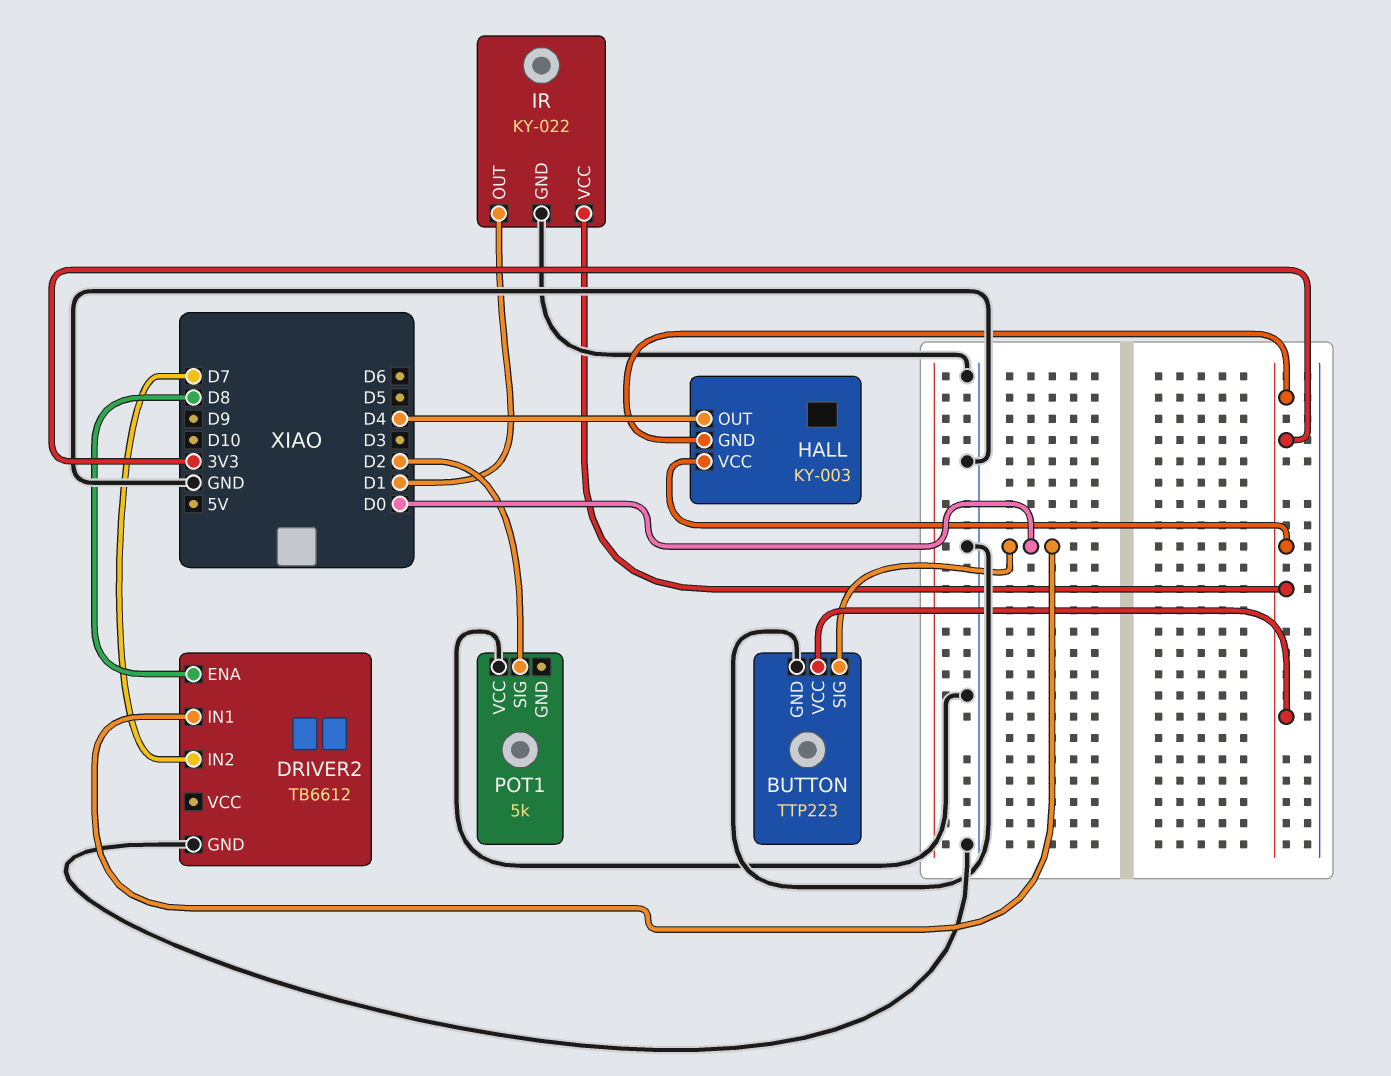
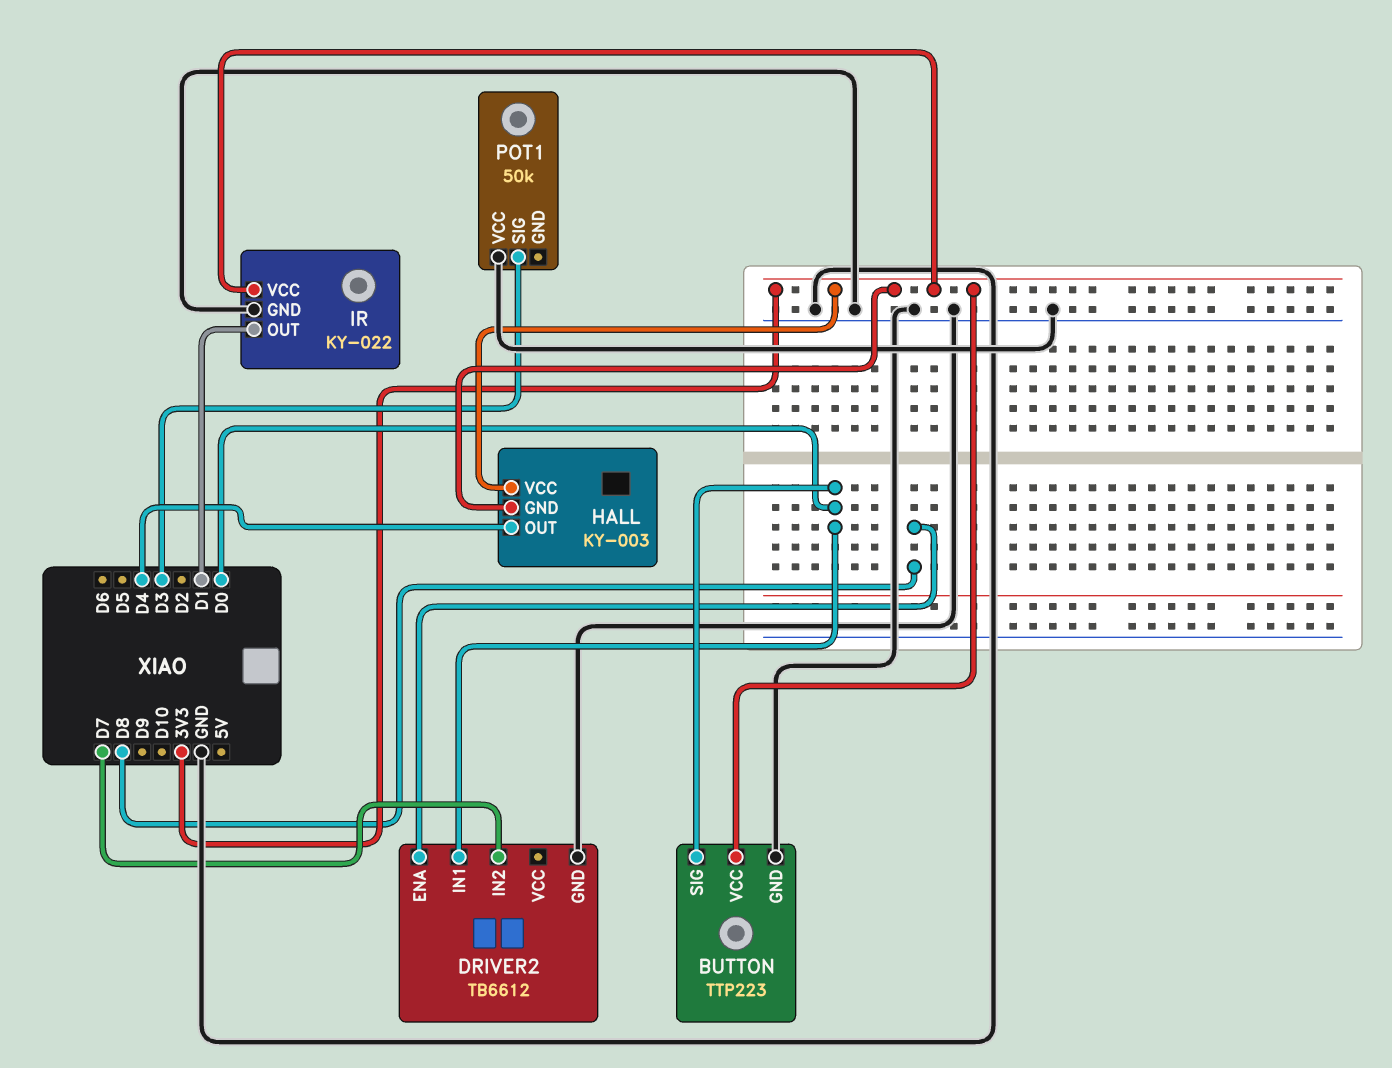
POT1: 5k -> 50k
POT1 pin SIG: D2 -> D3

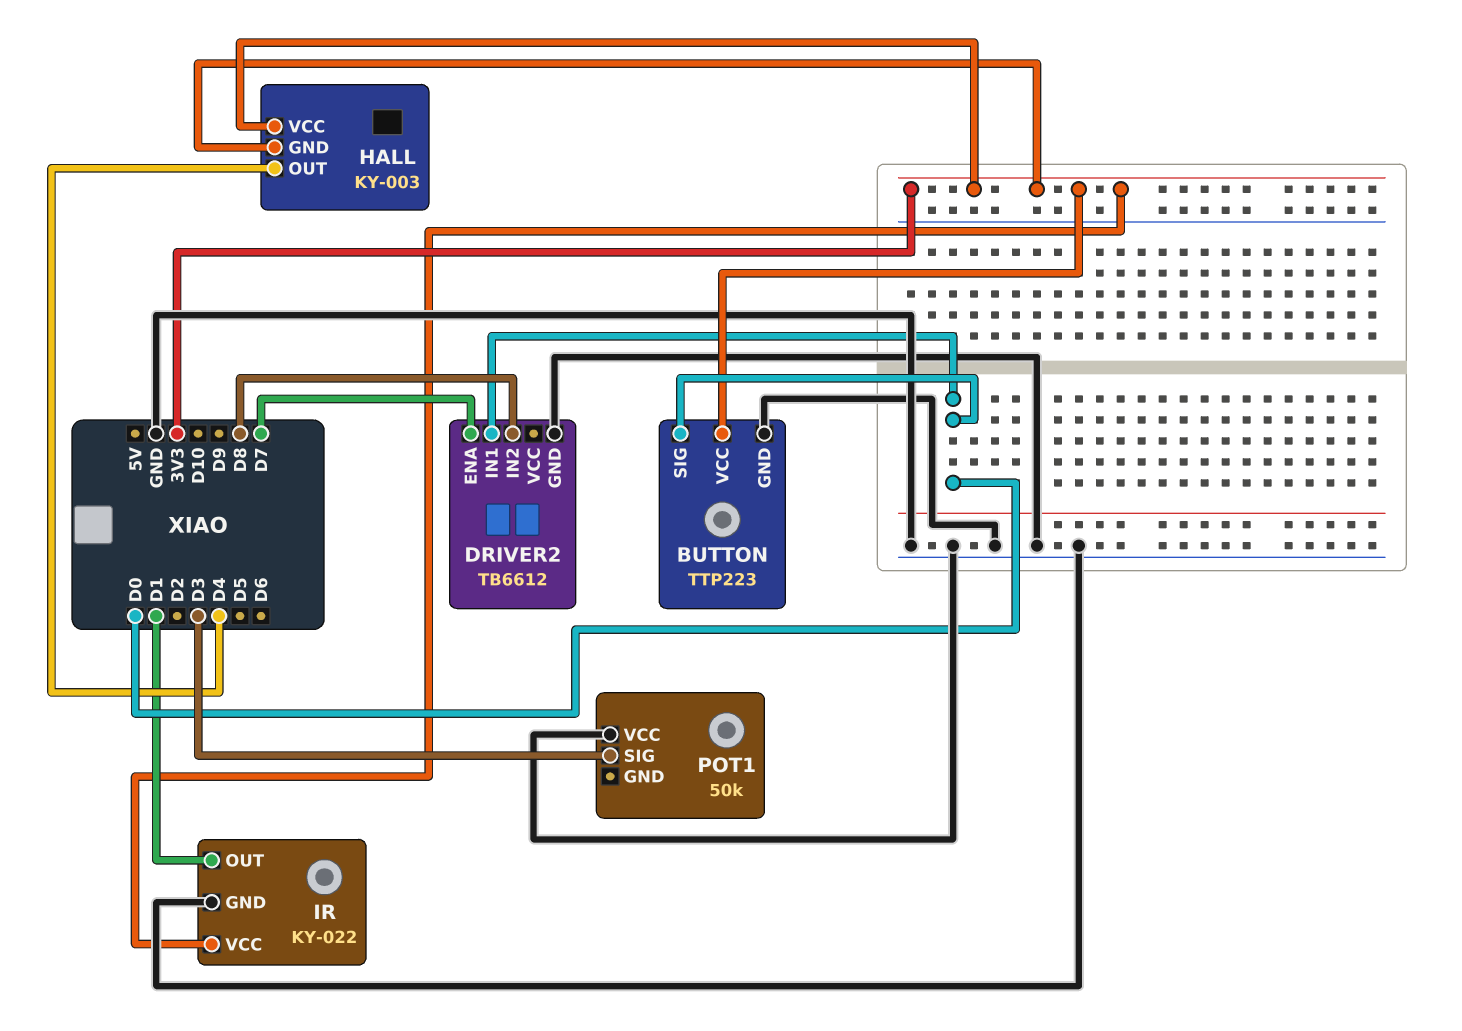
DRIVER2 pin ENA: D8 -> D7
DRIVER2 pin IN2: D7 -> D8

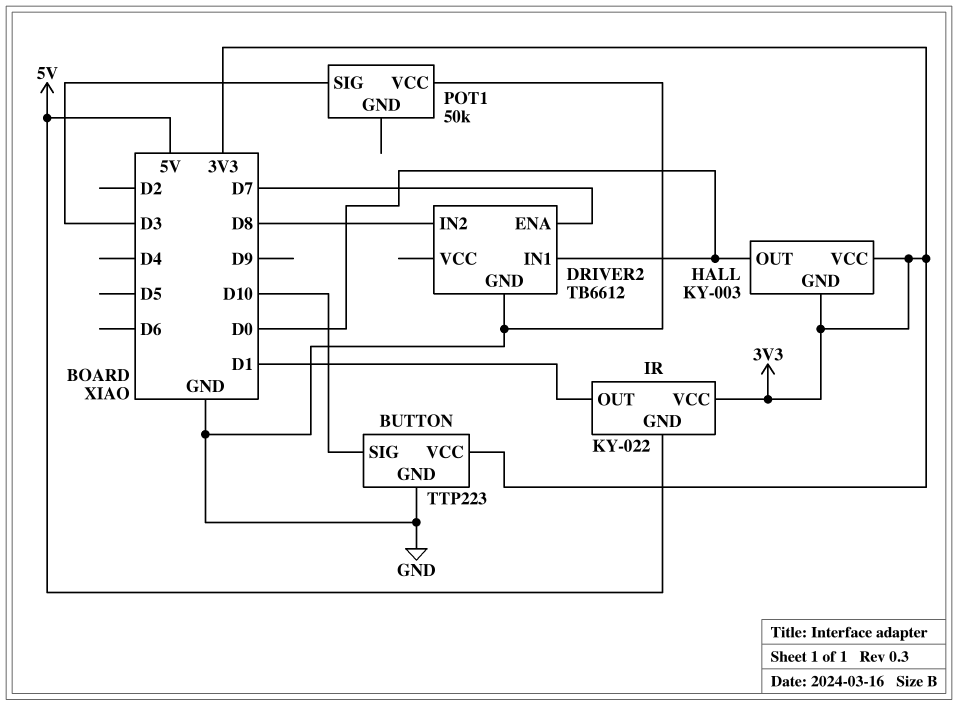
BUTTON pin SIG: D0 -> D10
HALL pin OUT: D4 -> D0
IR pin GND: GND -> 5V

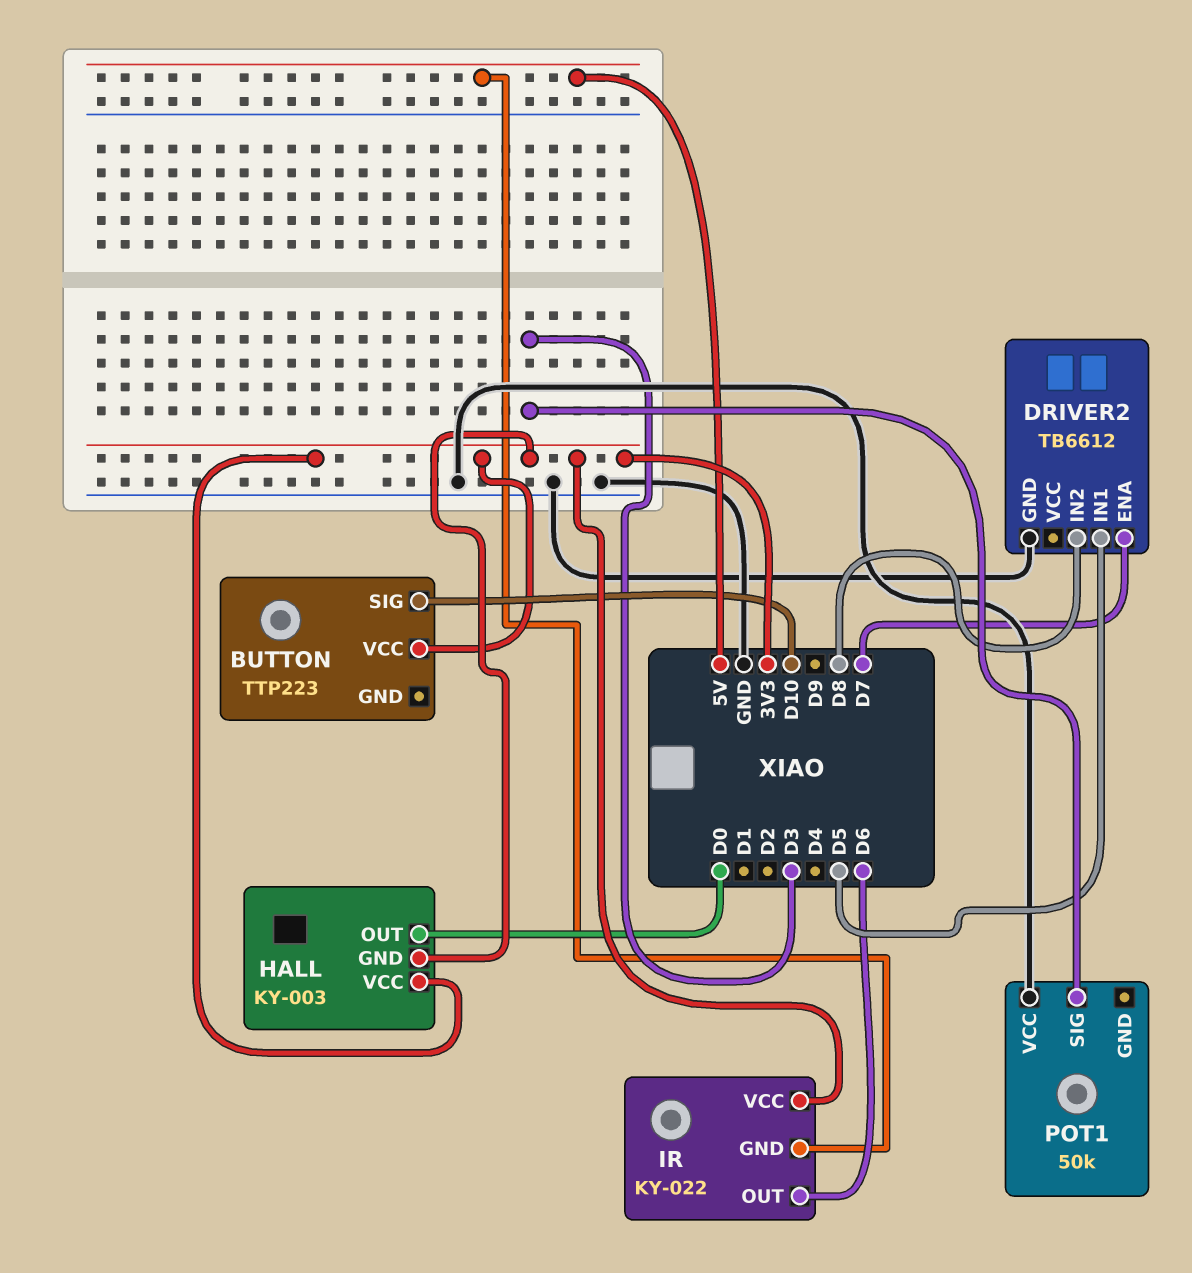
BUTTON pin GND: GND -> none
DRIVER2 pin IN1: D0 -> D5
IR pin OUT: D1 -> D6

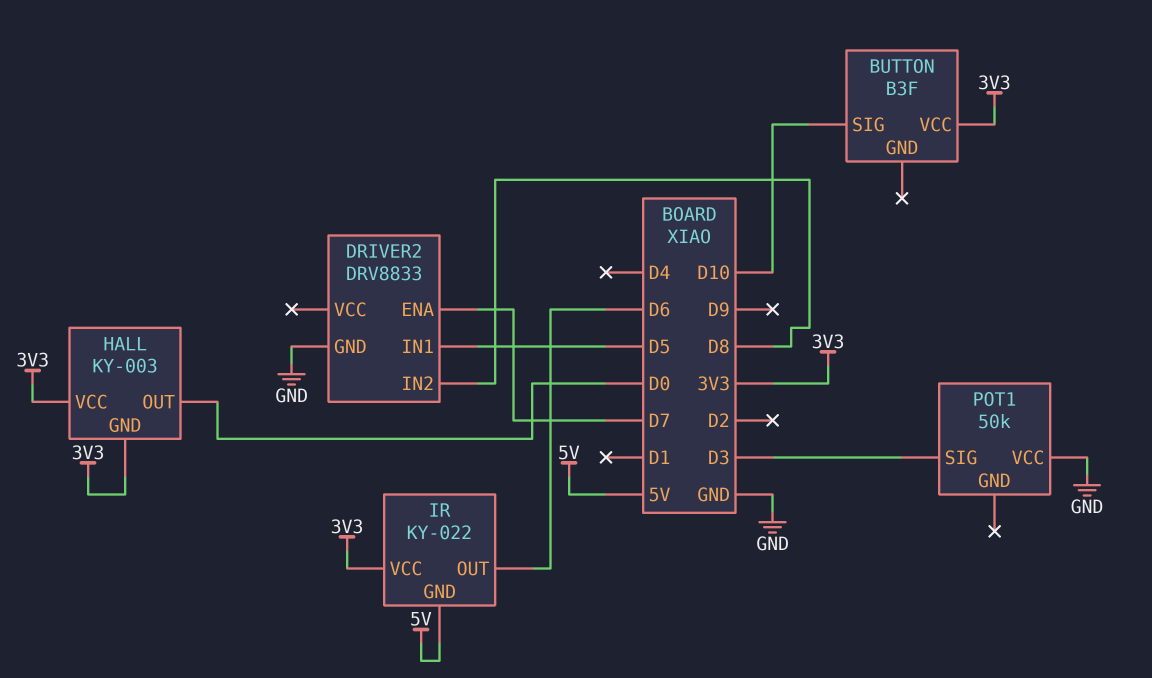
BUTTON: TTP223 -> B3F
DRIVER2: TB6612 -> DRV8833

